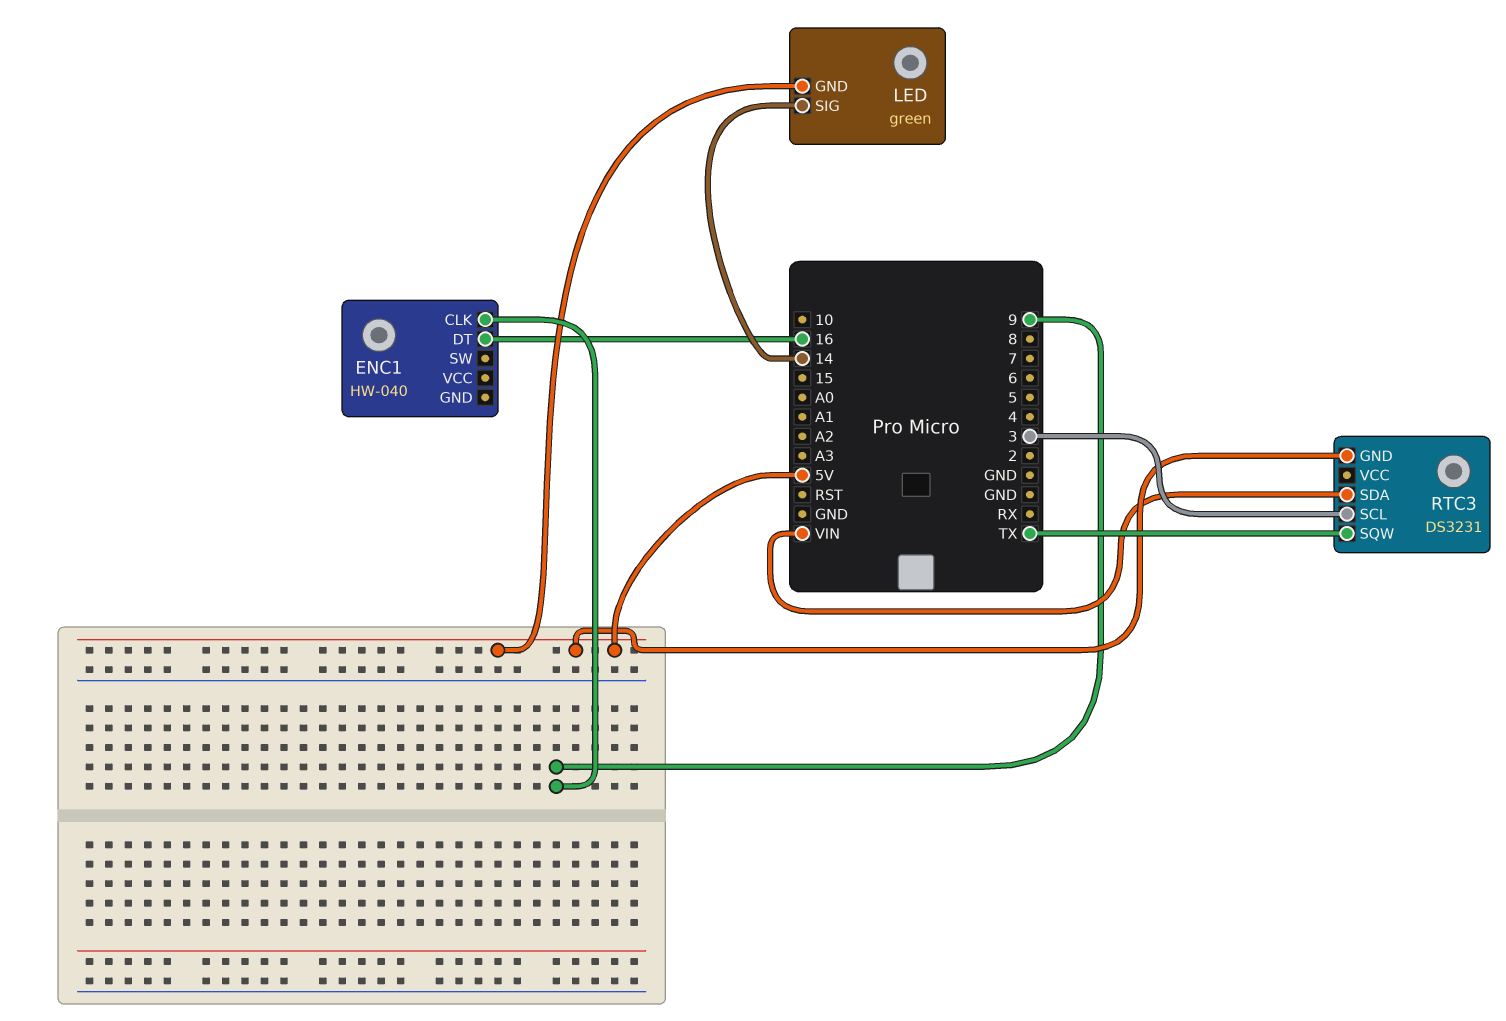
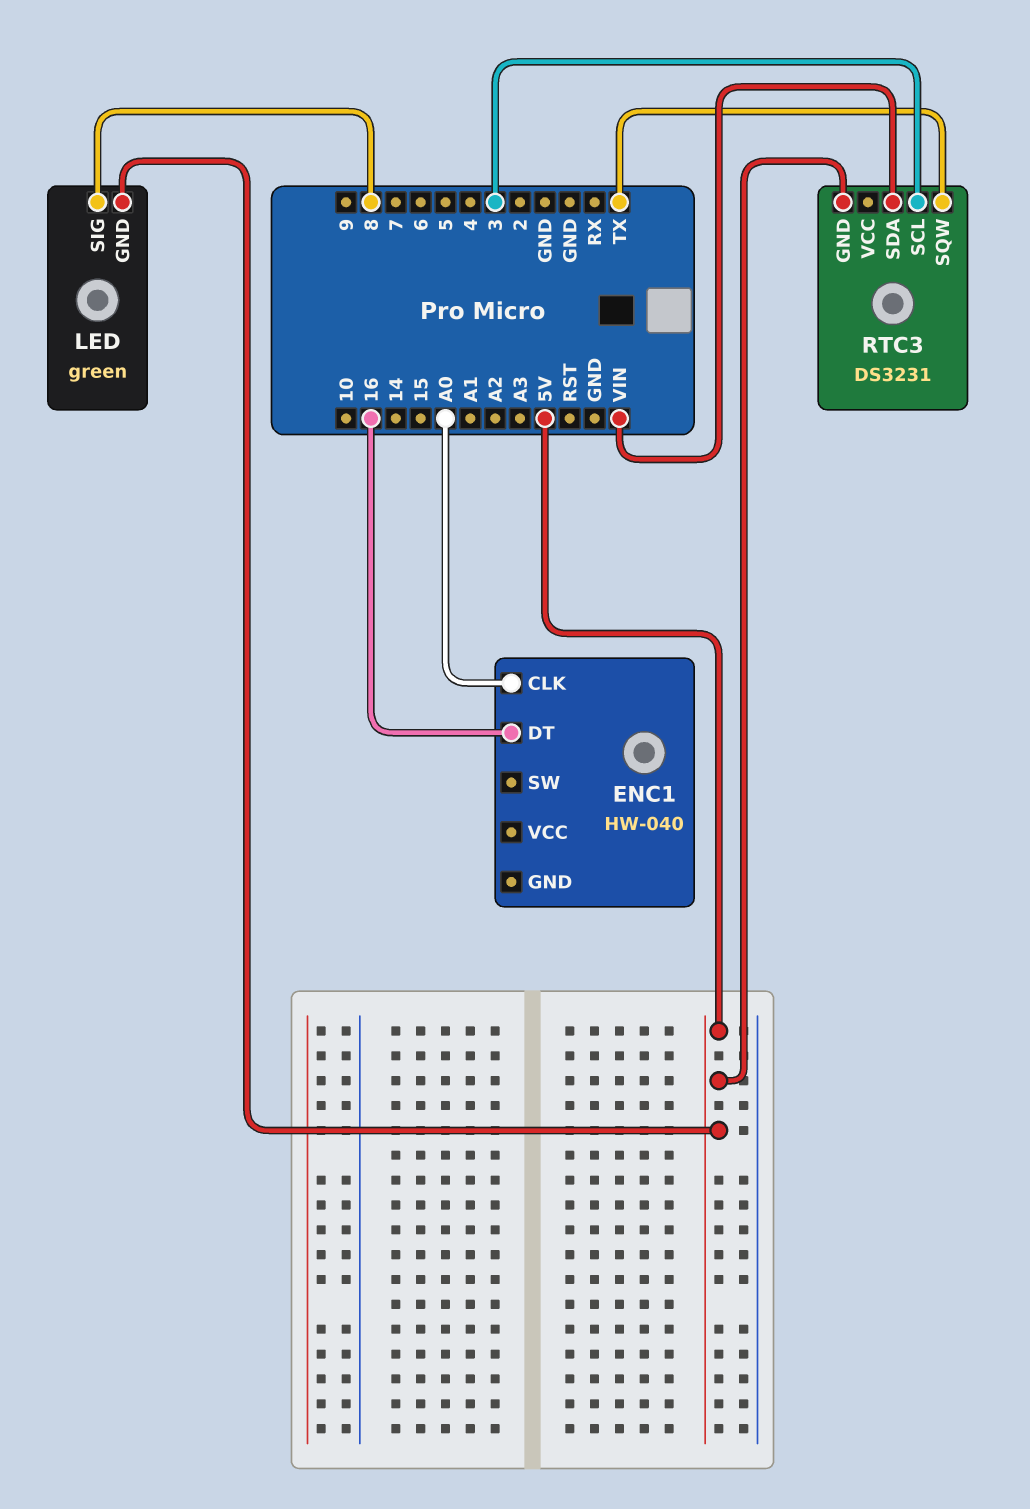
ENC1 pin CLK: 9 -> A0
LED pin SIG: 14 -> 8

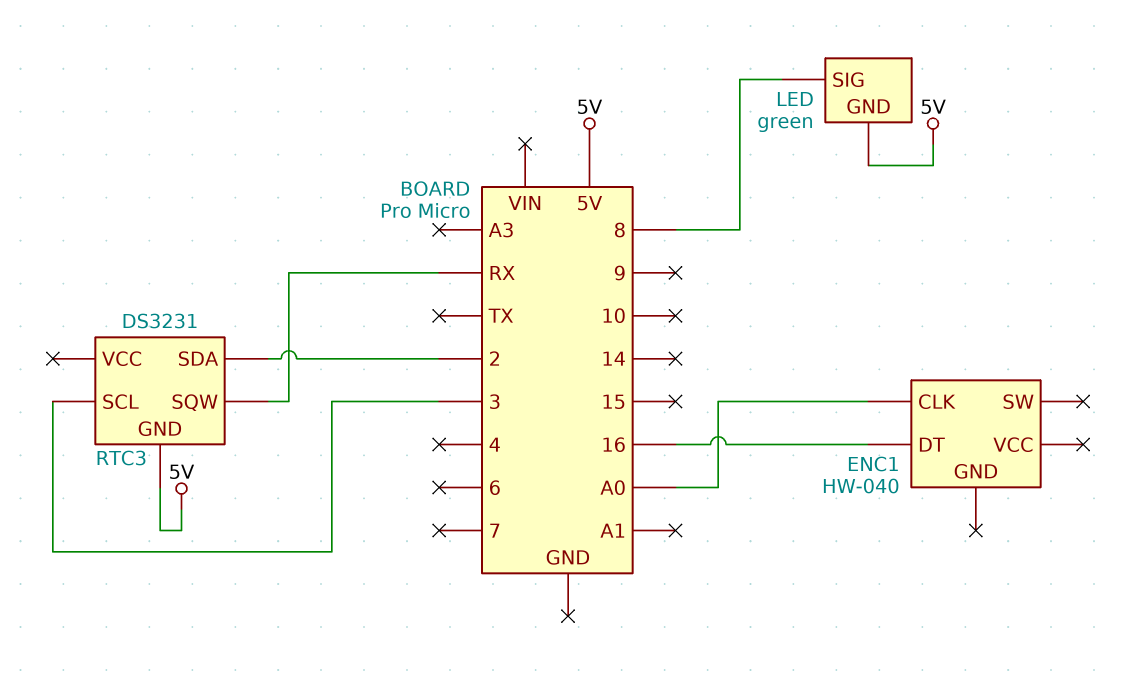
RTC3 pin SDA: VIN -> 2
RTC3 pin SQW: TX -> RX

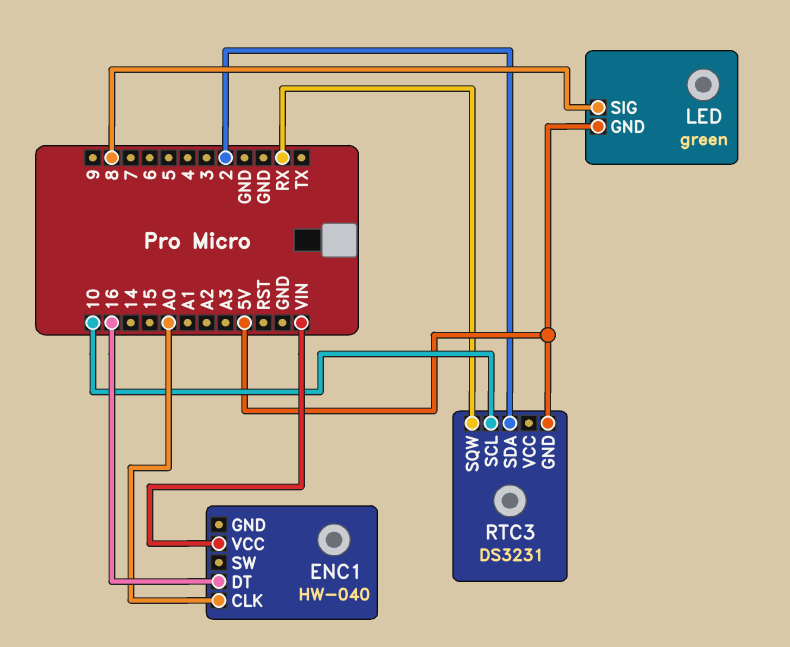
ENC1 pin VCC: none -> VIN
RTC3 pin SCL: 3 -> 10

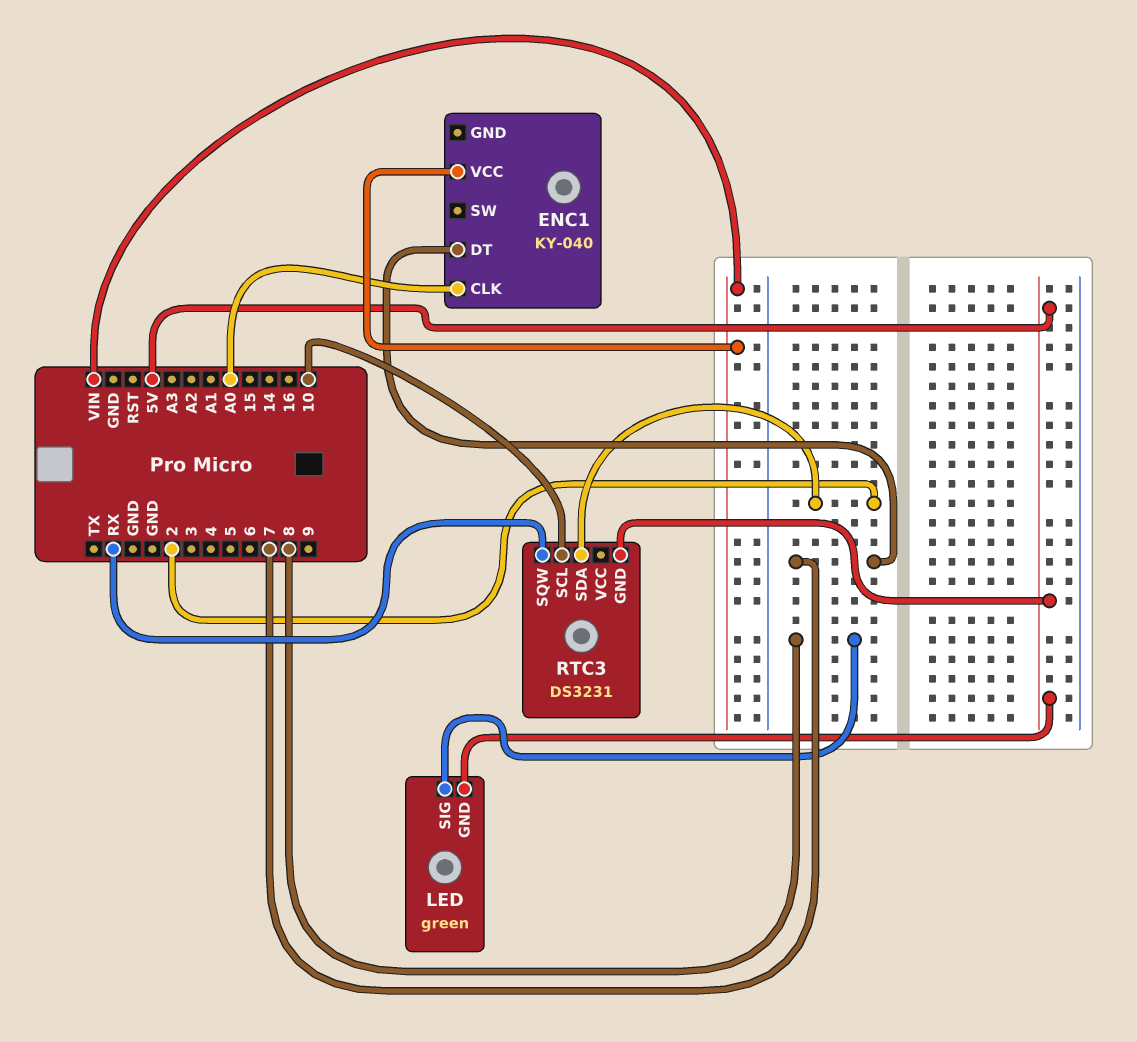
ENC1: HW-040 -> KY-040
ENC1 pin DT: 16 -> 7

